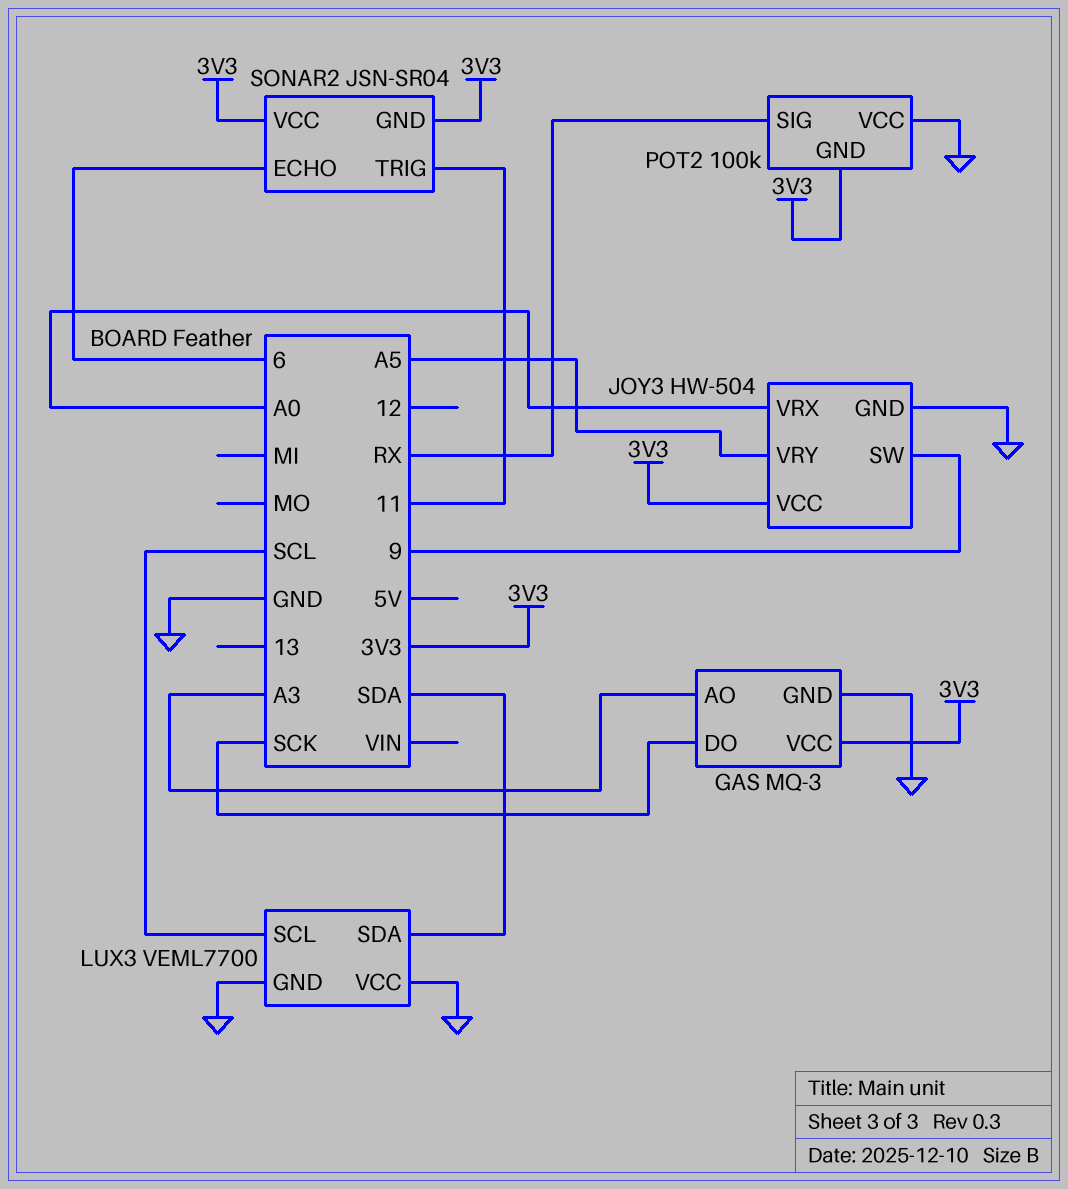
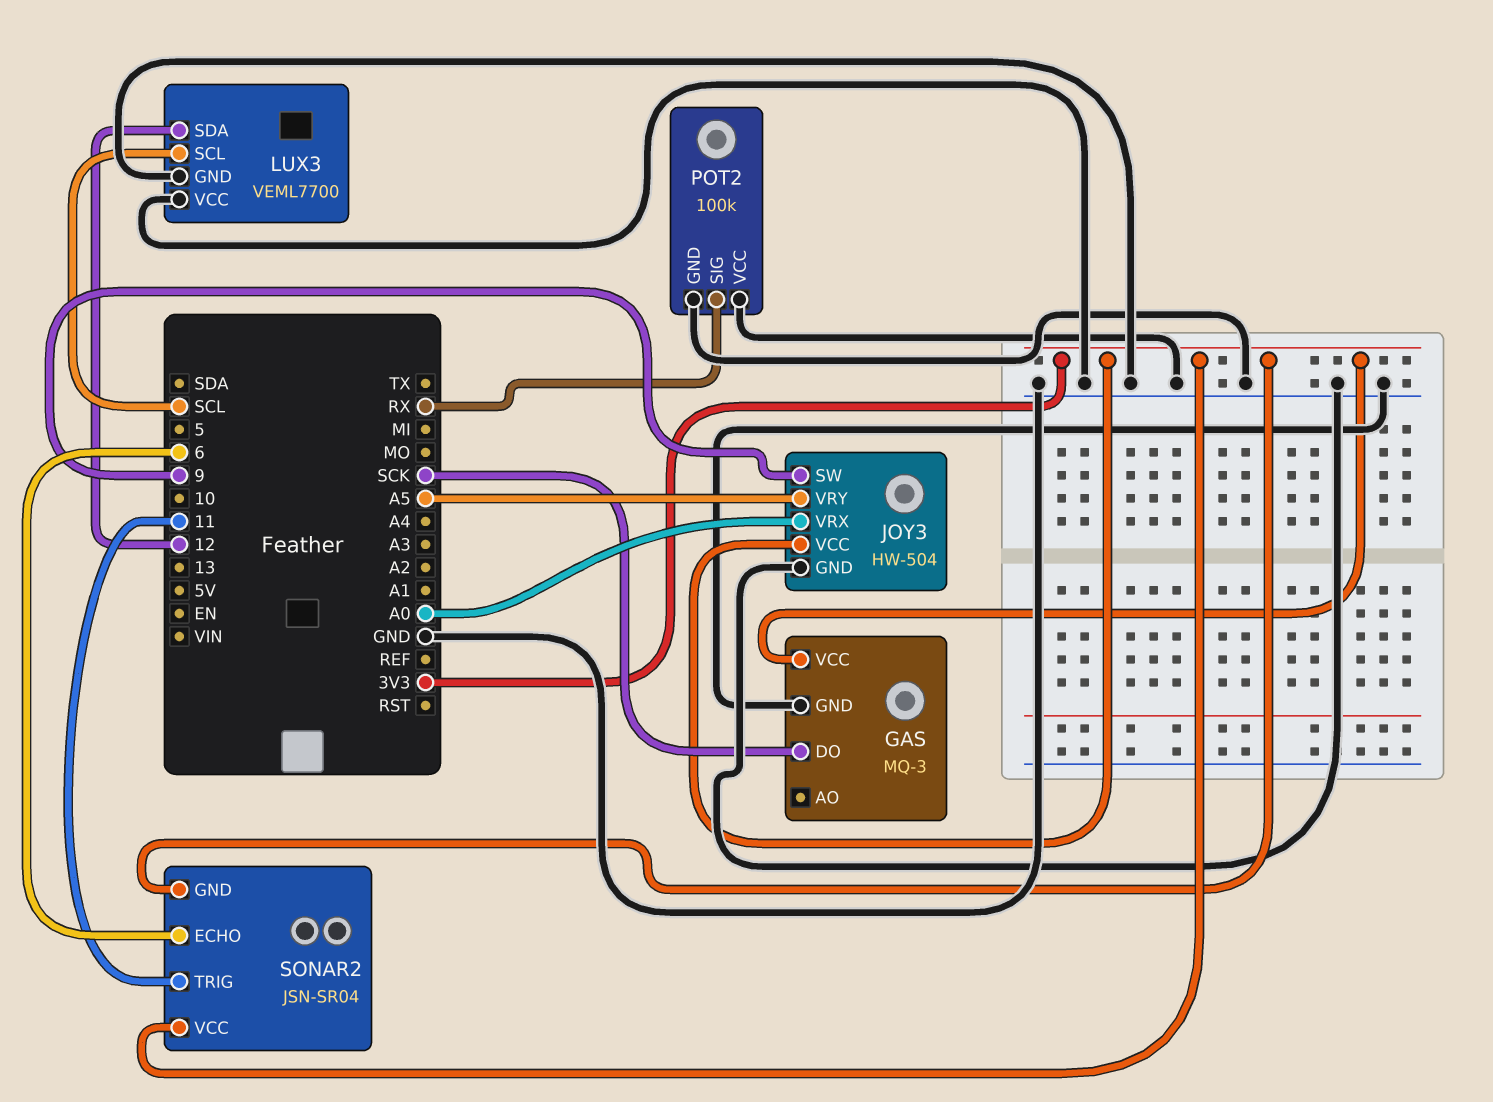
GAS pin AO: A3 -> none
LUX3 pin SDA: SDA -> 12
POT2 pin GND: 3V3 -> GND

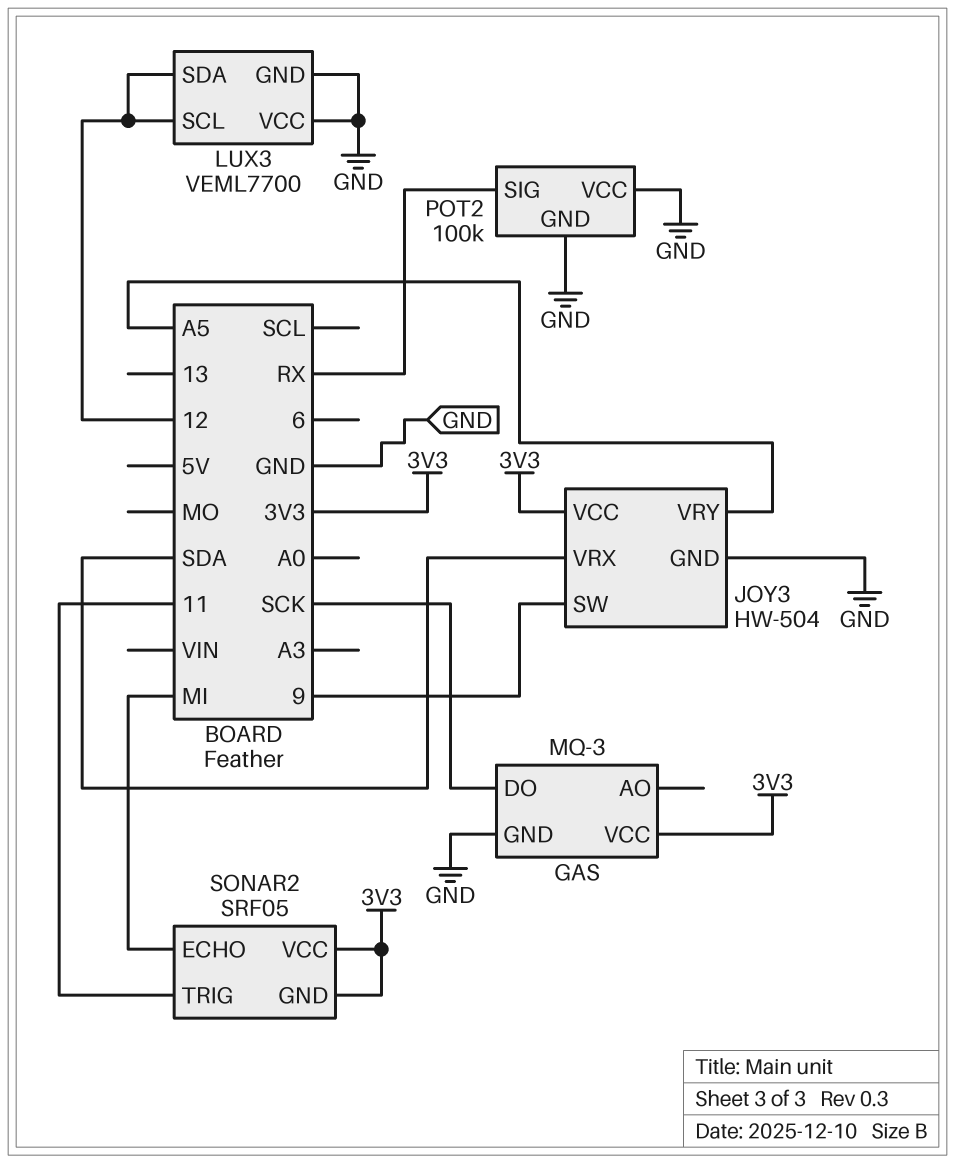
JOY3 pin VRX: A0 -> SDA
LUX3 pin SCL: SCL -> 12
SONAR2: JSN-SR04 -> SRF05
SONAR2 pin ECHO: 6 -> MI

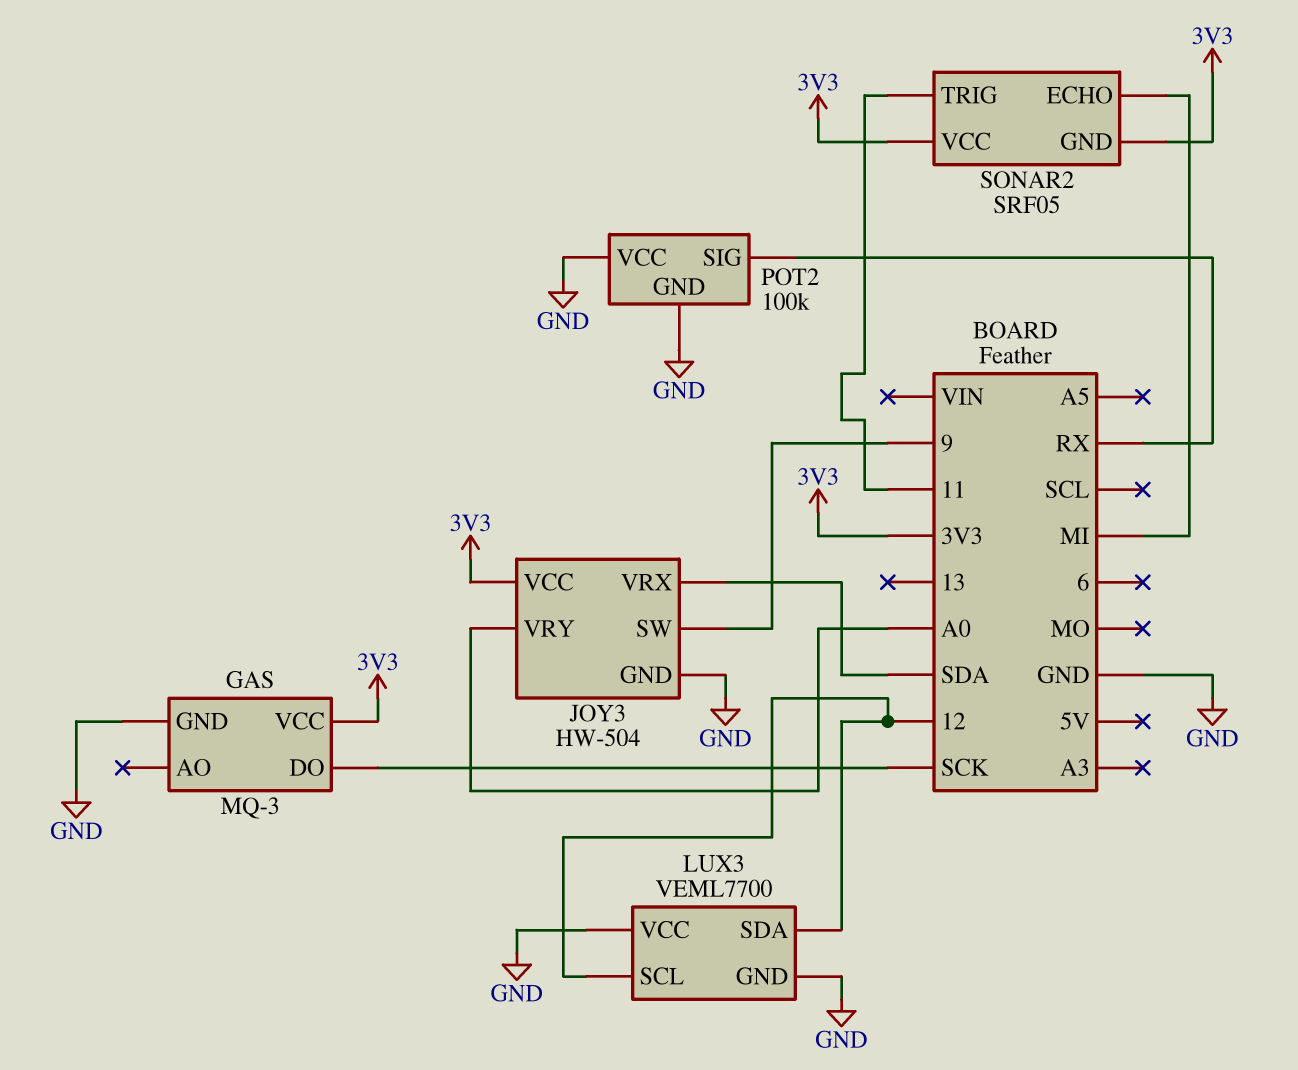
JOY3 pin VRY: A5 -> A0

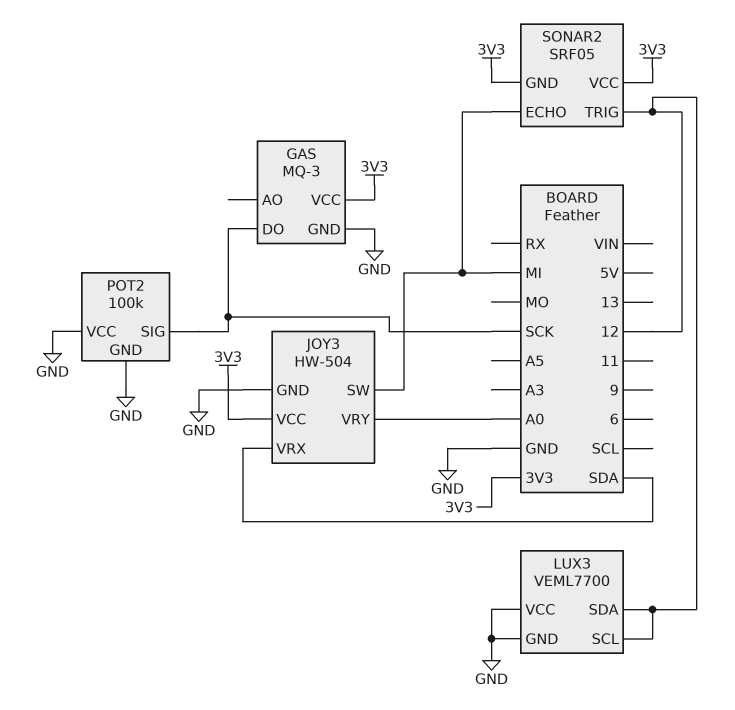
JOY3 pin SW: 9 -> MI
POT2 pin SIG: RX -> SCK
SONAR2 pin TRIG: 11 -> 12

